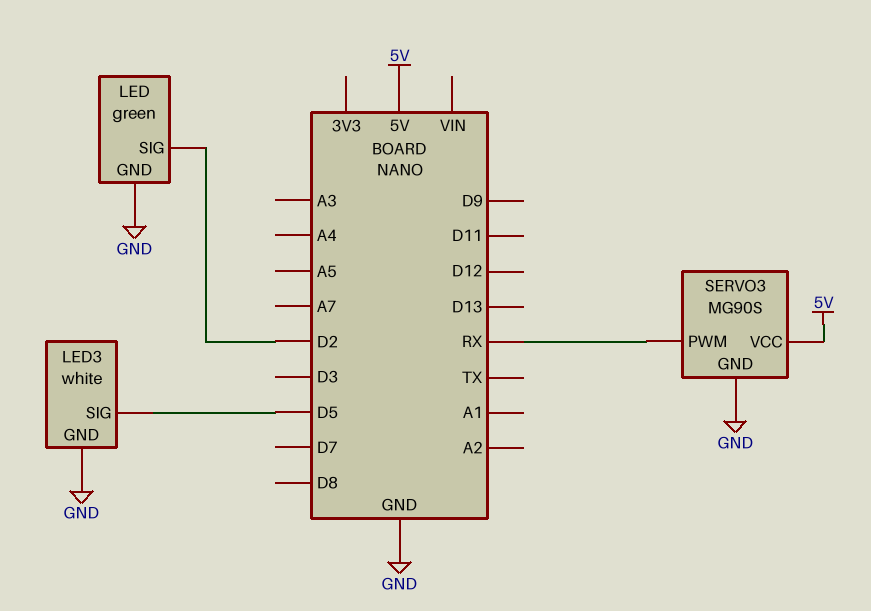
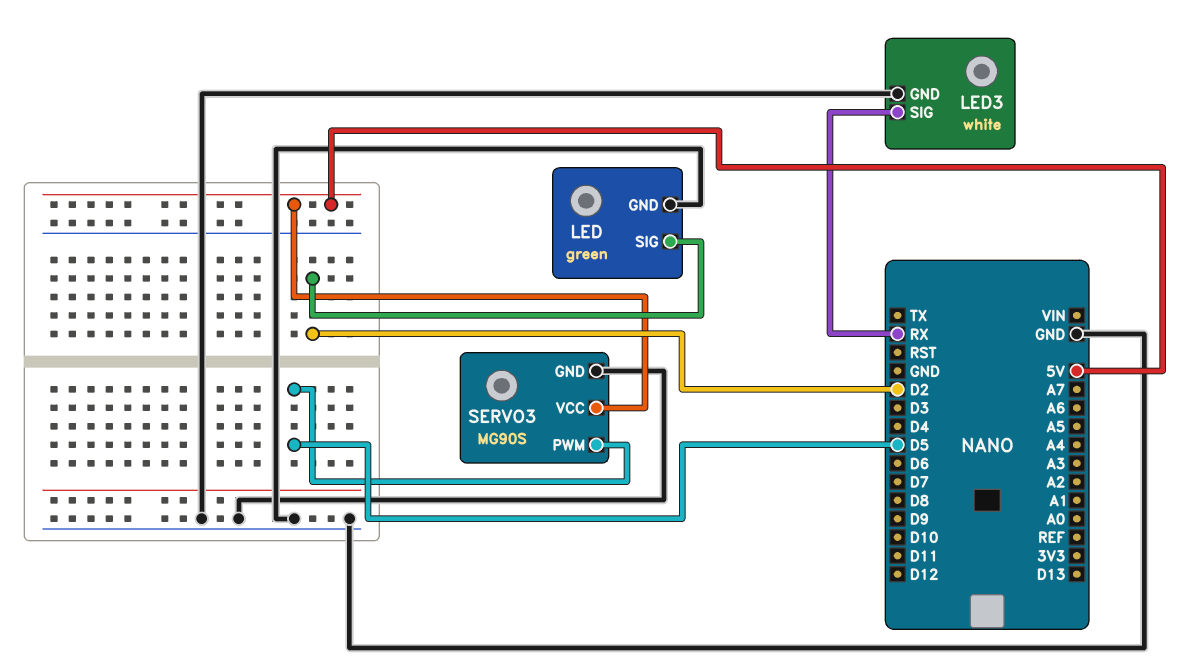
LED3 pin SIG: D5 -> RX
SERVO3 pin PWM: RX -> D5

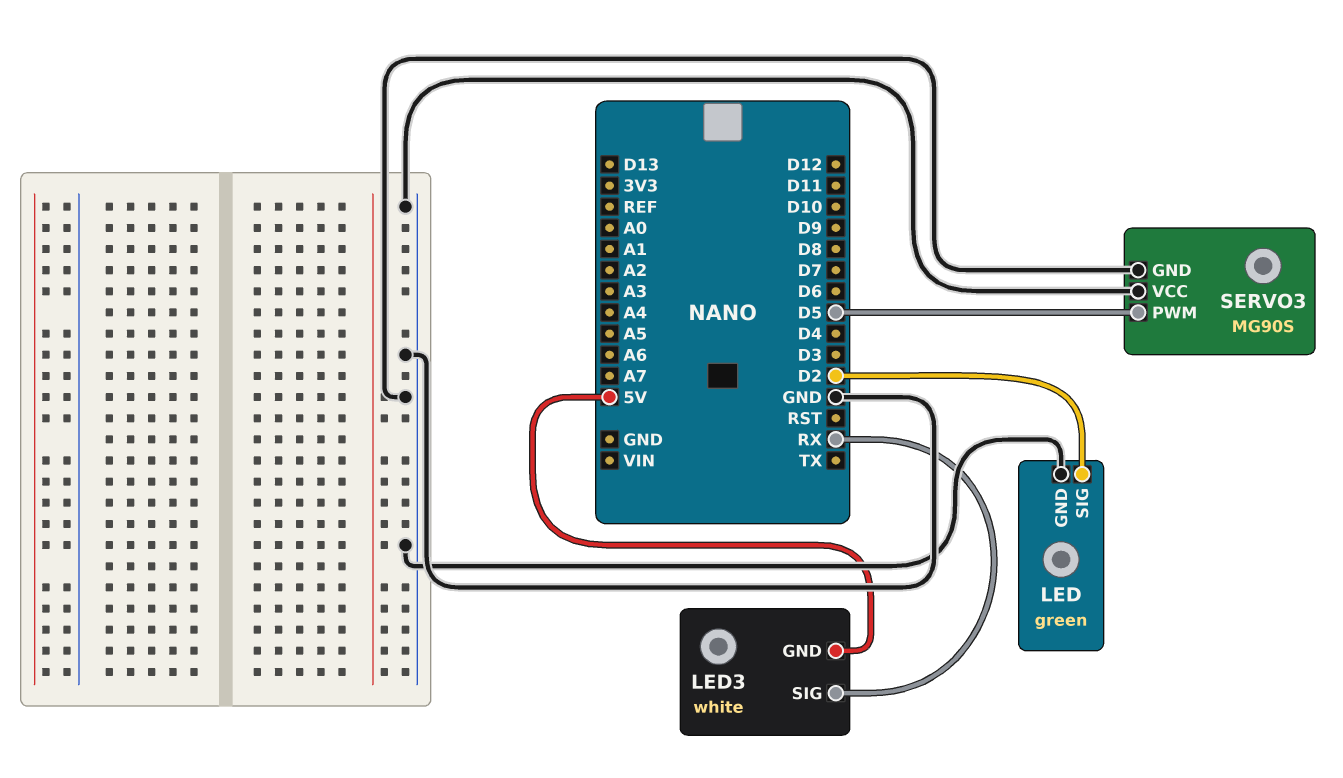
LED3 pin GND: GND -> 5V
SERVO3 pin VCC: 5V -> GND

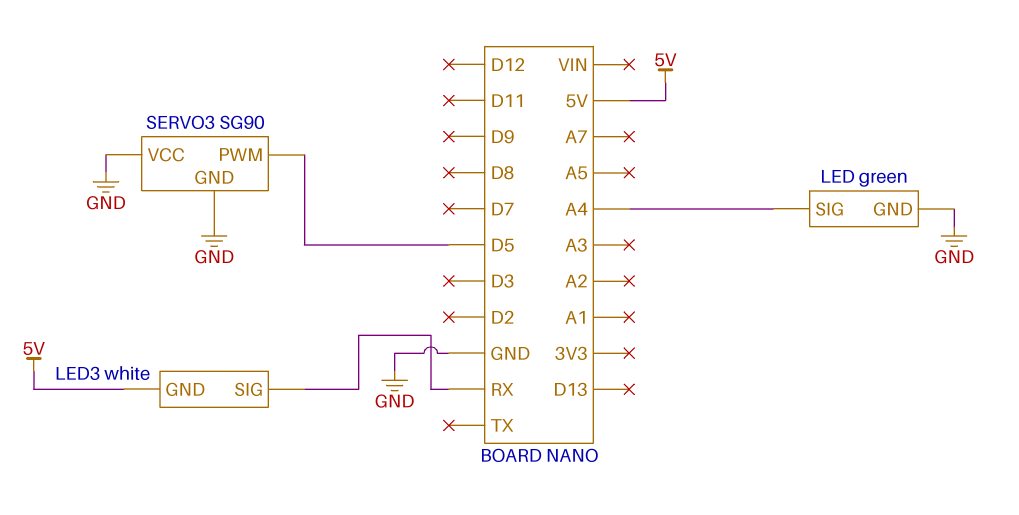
LED pin SIG: D2 -> A4
SERVO3: MG90S -> SG90

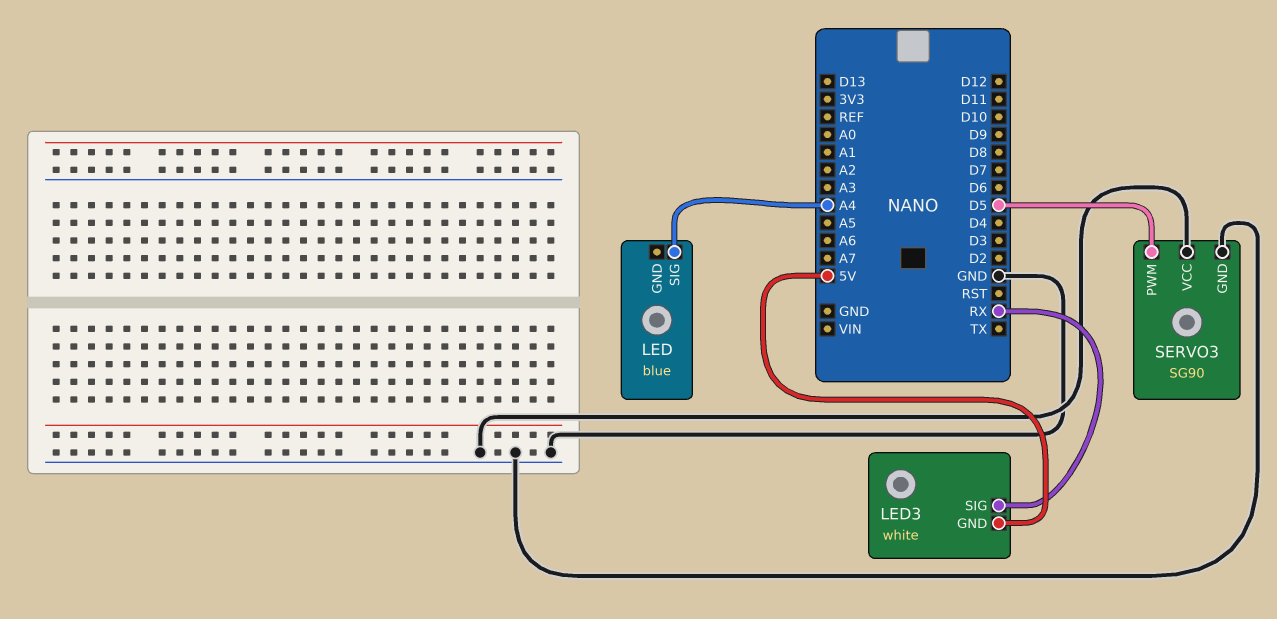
LED: green -> blue
LED pin GND: GND -> none

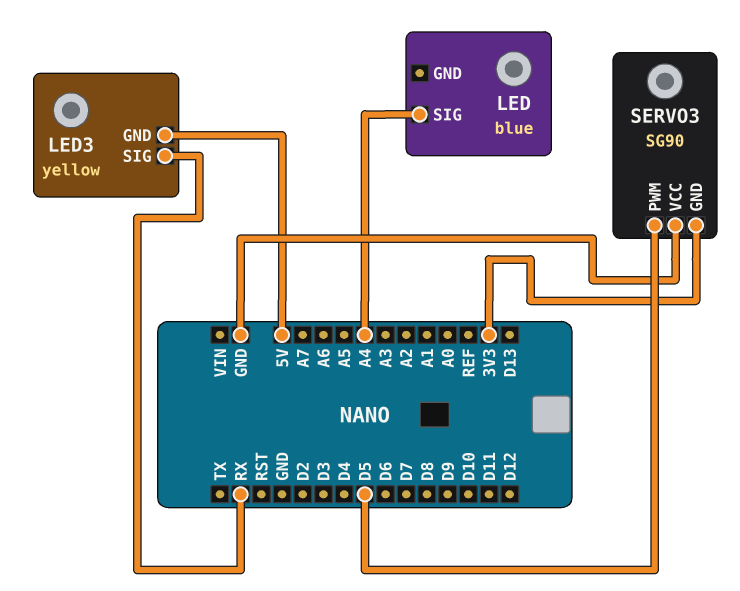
LED3: white -> yellow
SERVO3 pin GND: GND -> 3V3

